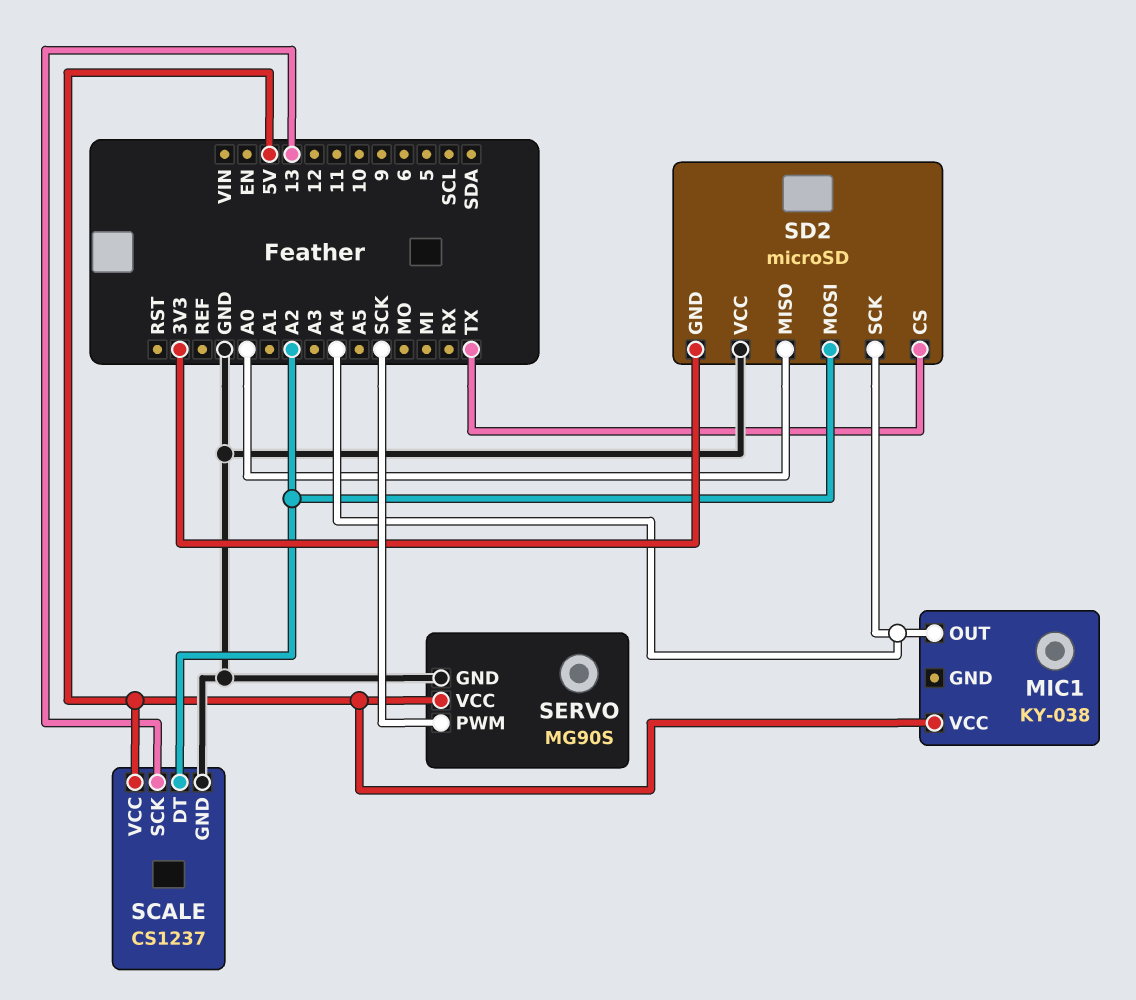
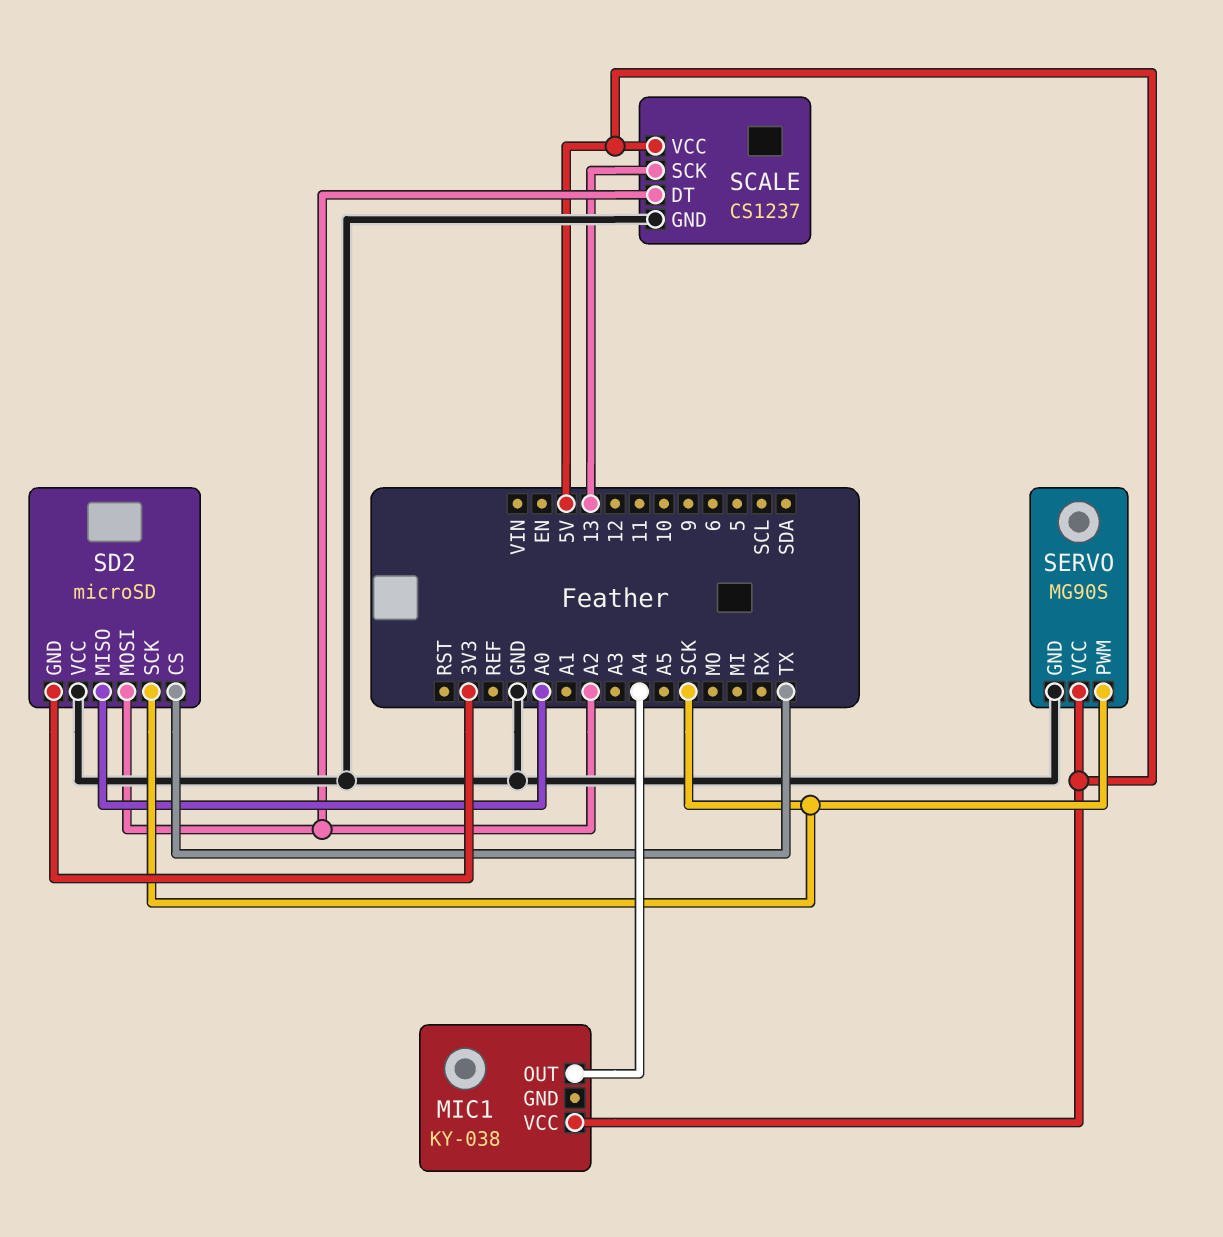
SD2 pin SCK: A4 -> SCK

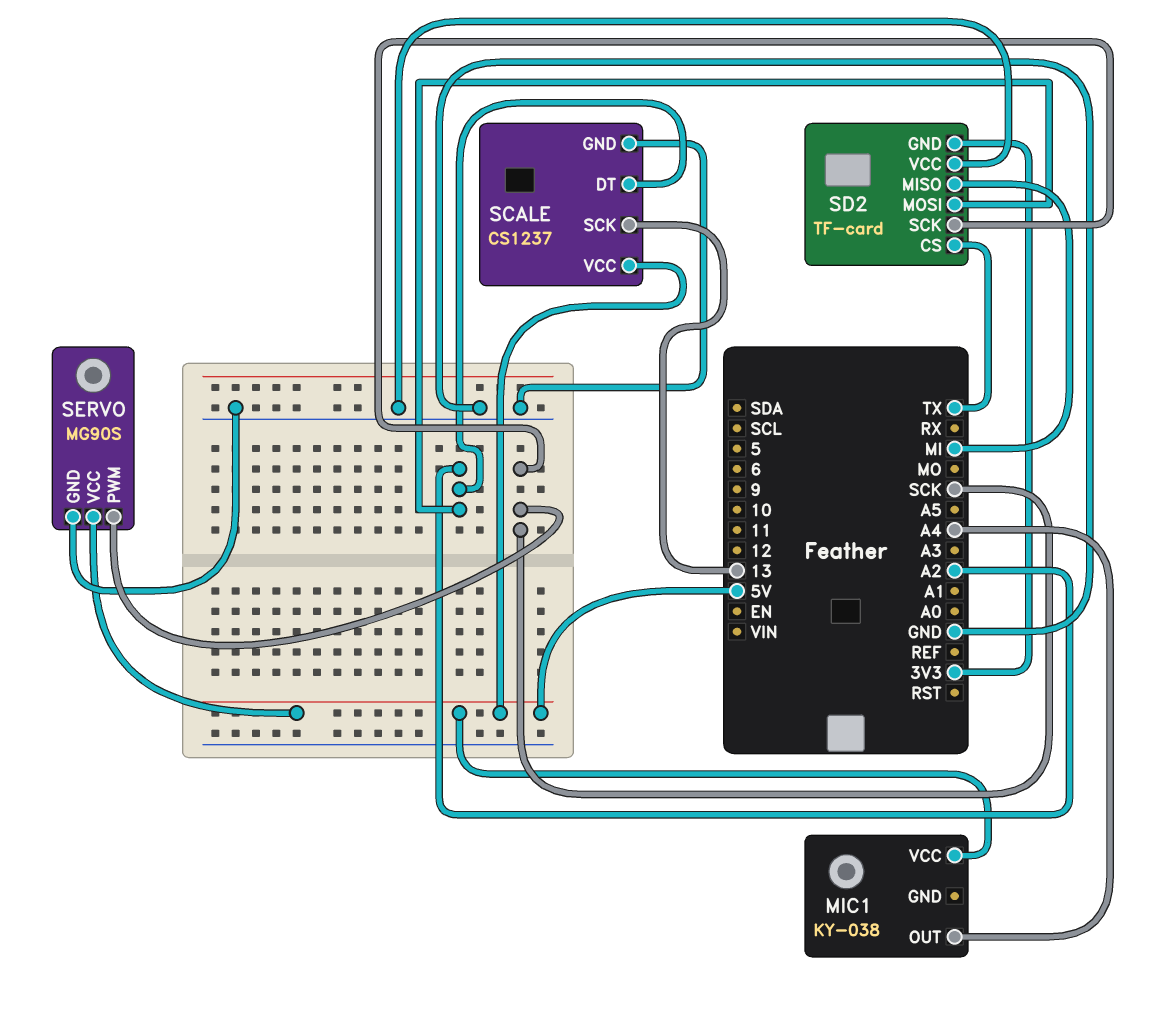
SD2: microSD -> TF-card
SD2 pin MISO: A0 -> MI

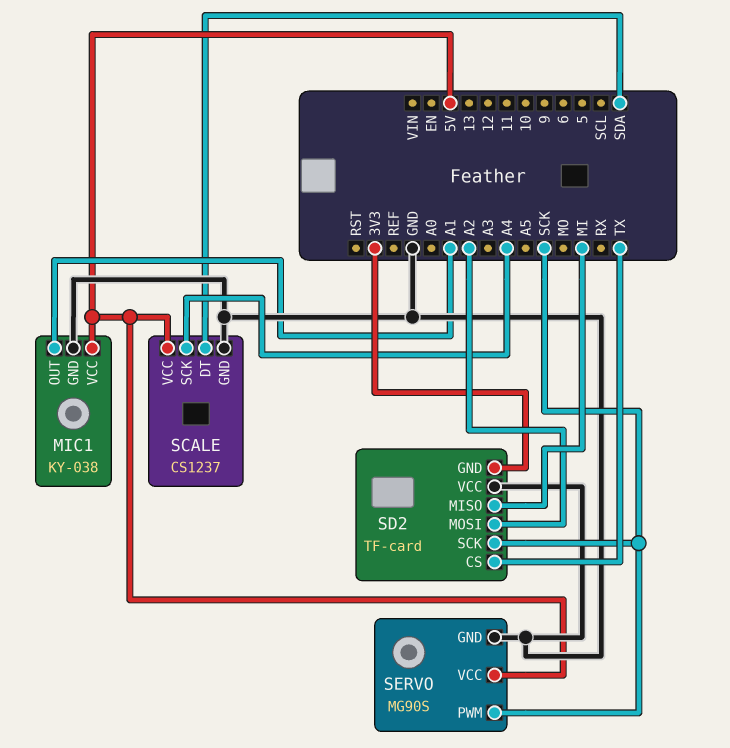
MIC1 pin GND: none -> GND
MIC1 pin OUT: A4 -> A1
SCALE pin DT: A2 -> SDA
SCALE pin SCK: 13 -> A4

